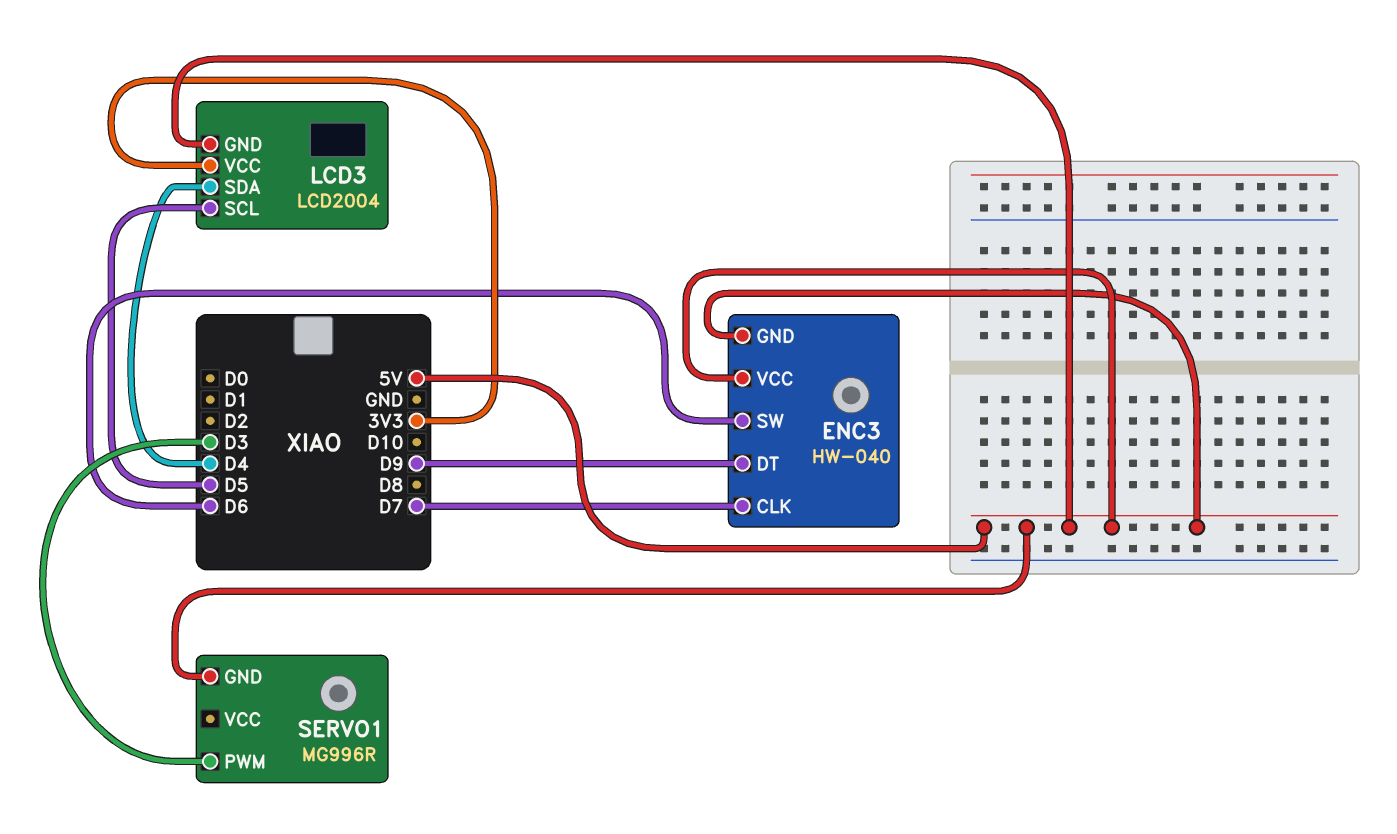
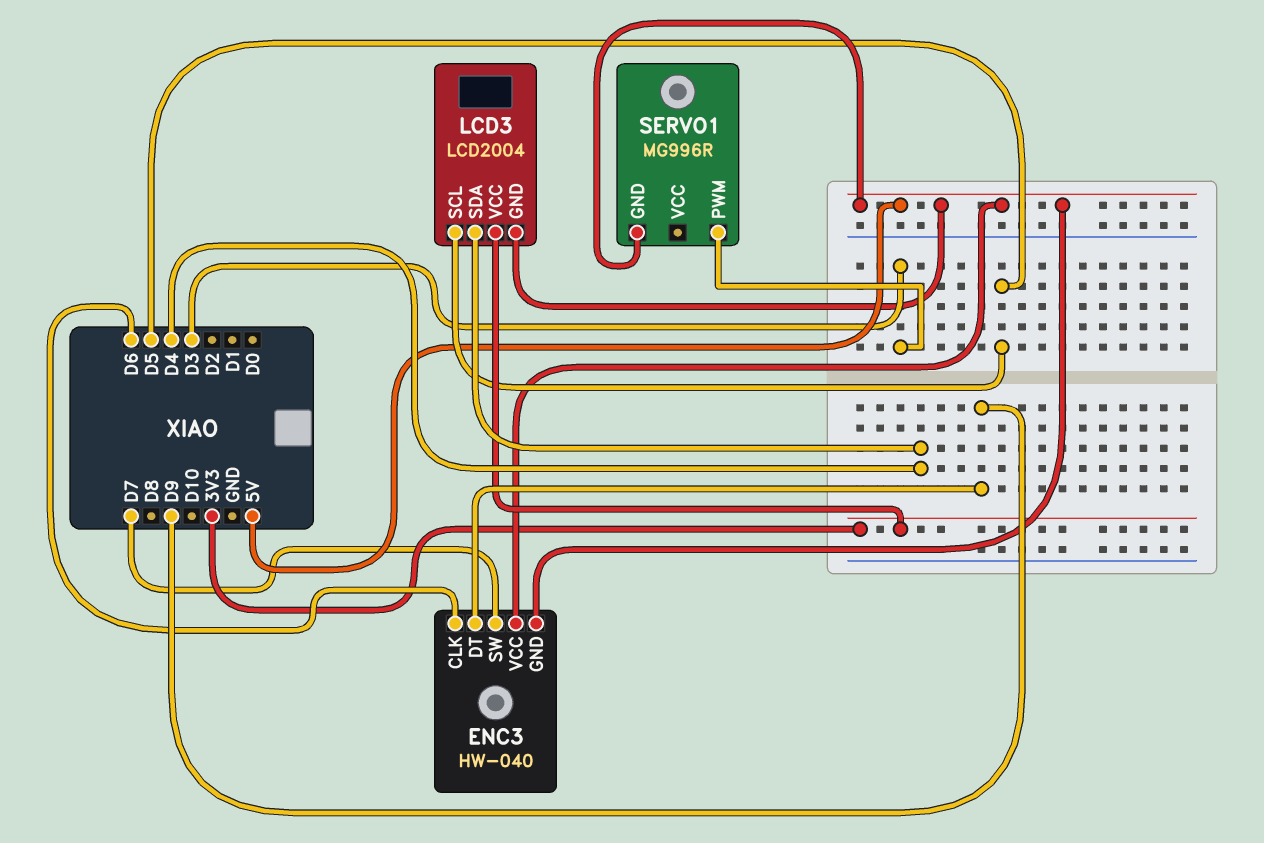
ENC3 pin CLK: D7 -> D6
ENC3 pin SW: D6 -> D7

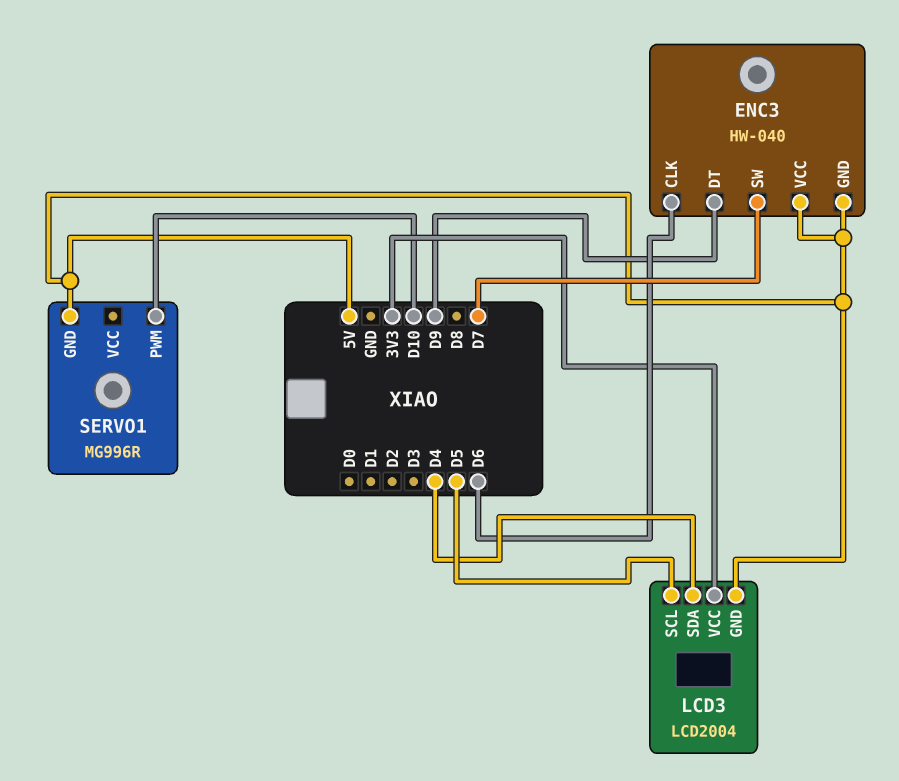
SERVO1 pin PWM: D3 -> D10

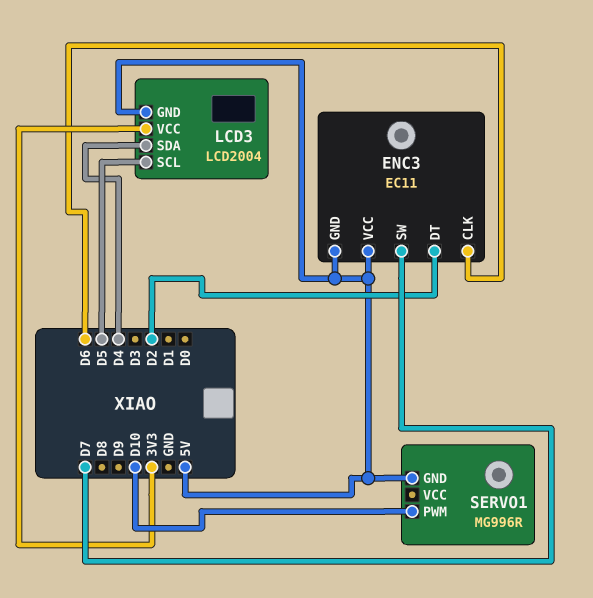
ENC3: HW-040 -> EC11
ENC3 pin DT: D9 -> D2

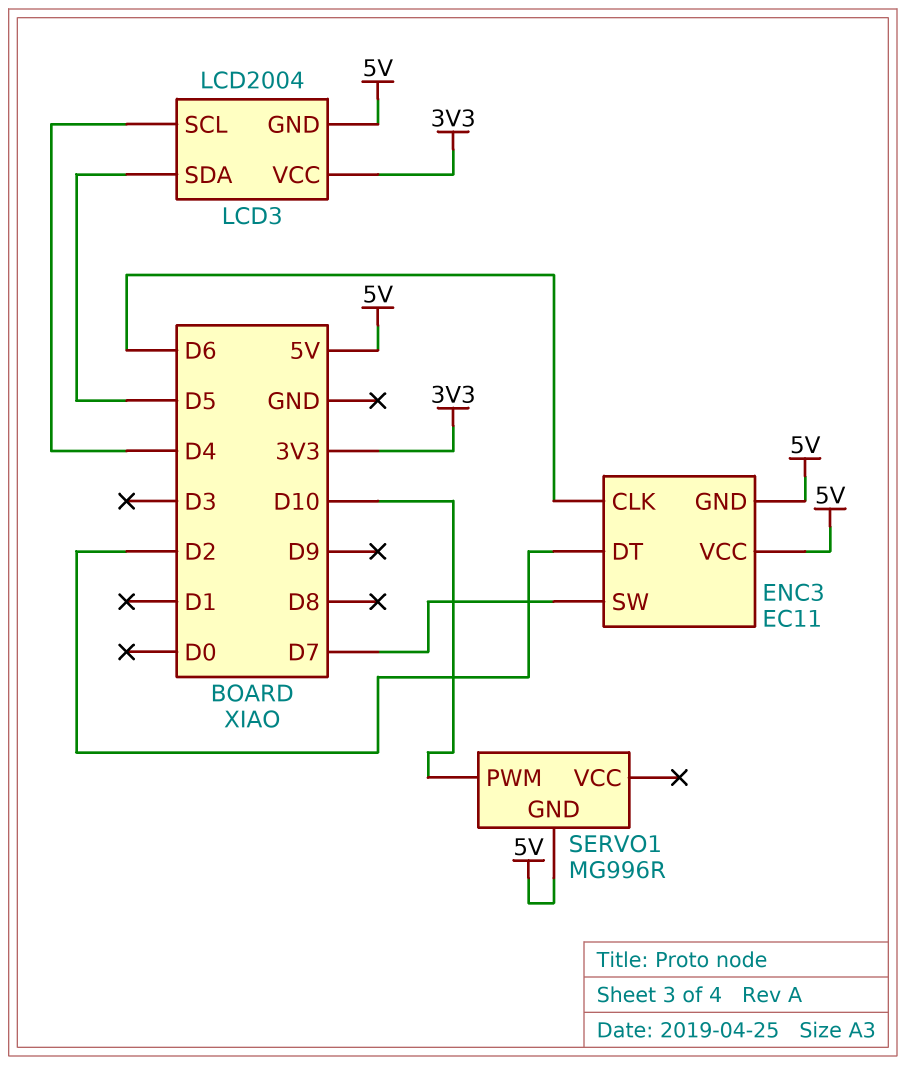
LCD3 pin SCL: D5 -> D4
LCD3 pin SDA: D4 -> D5

